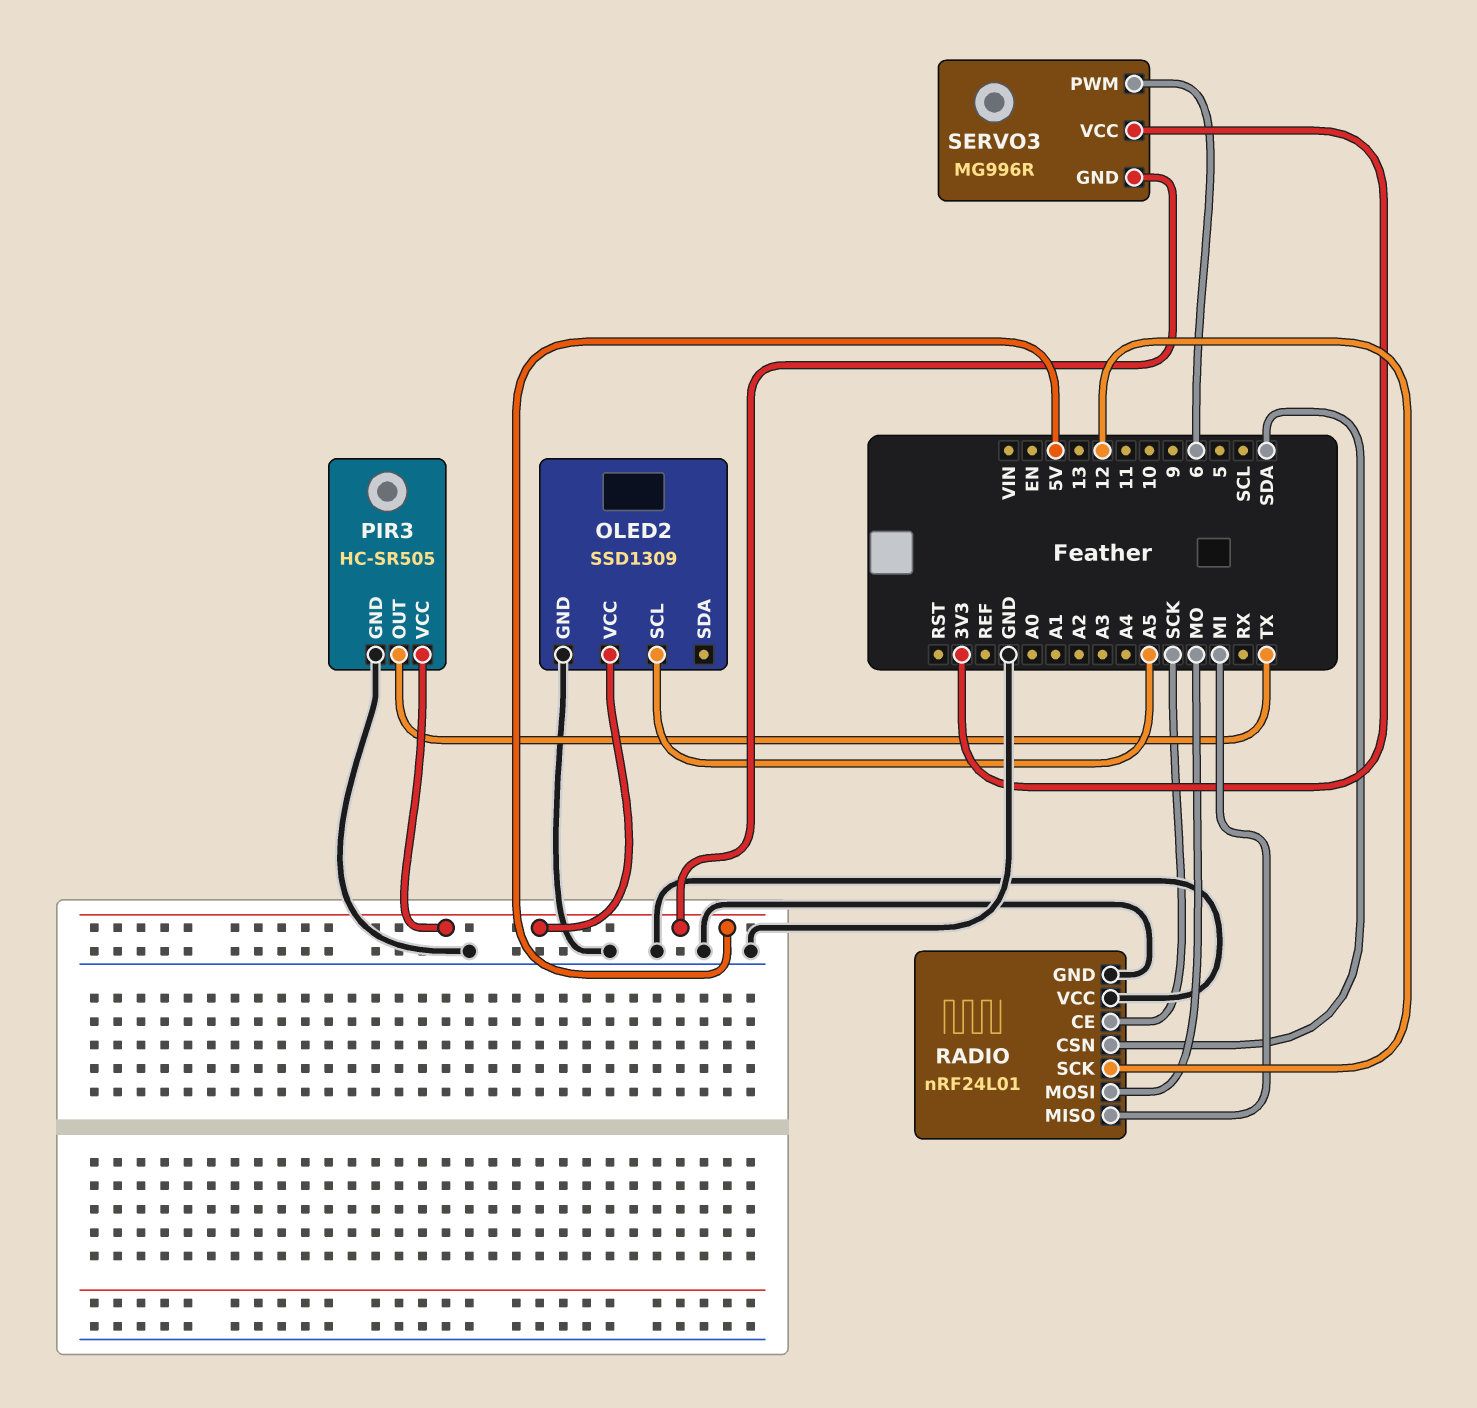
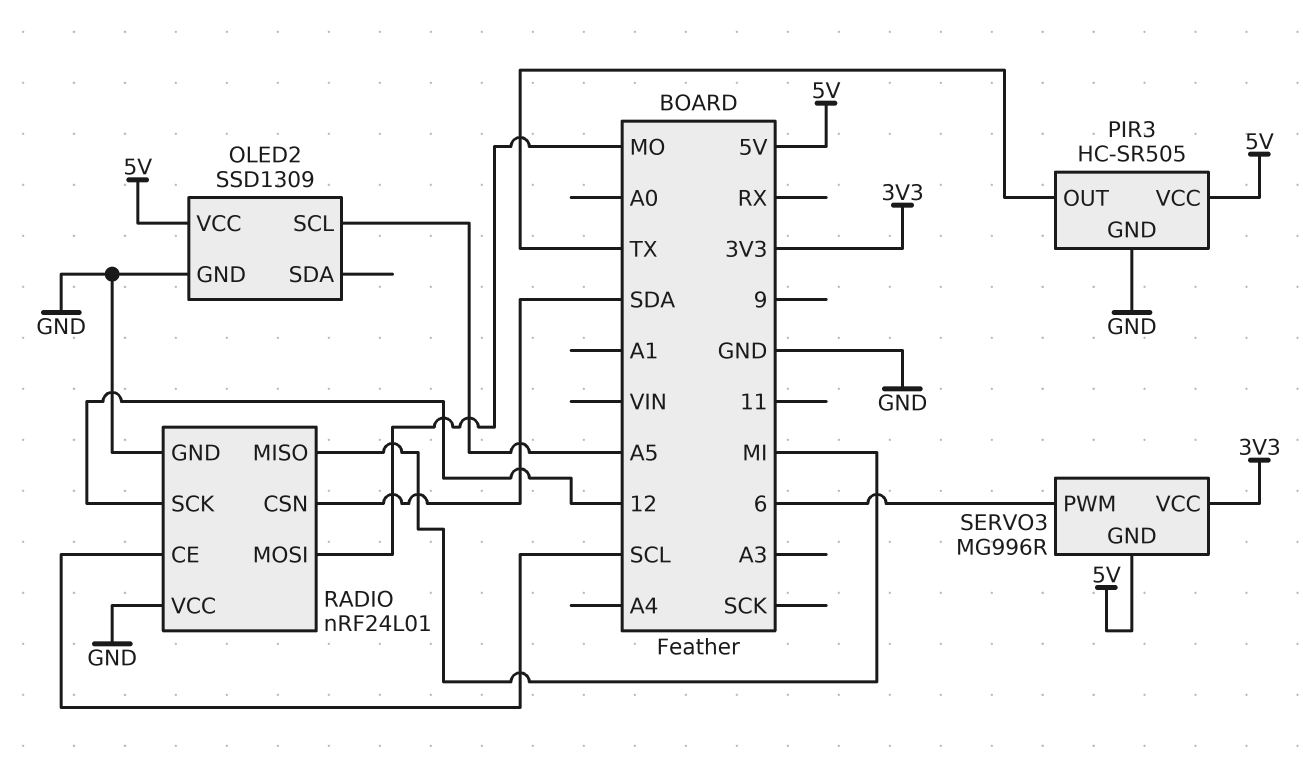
RADIO pin CE: SCK -> SCL

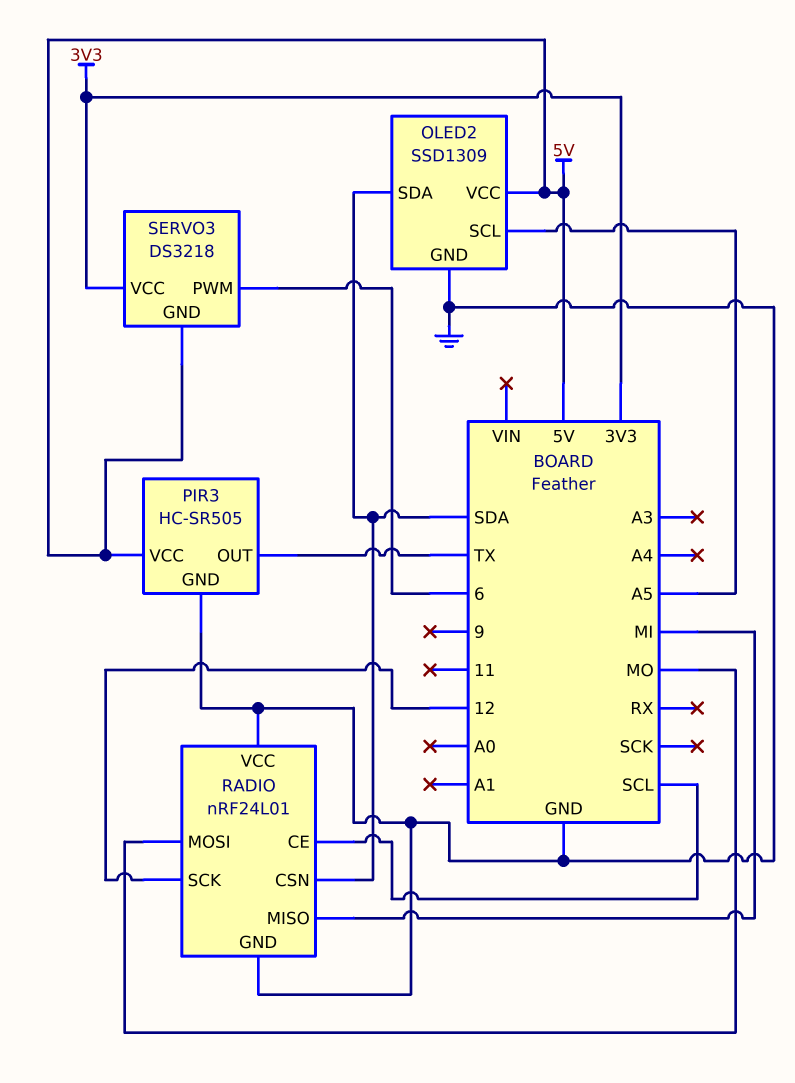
OLED2 pin SDA: none -> SDA
SERVO3: MG996R -> DS3218

